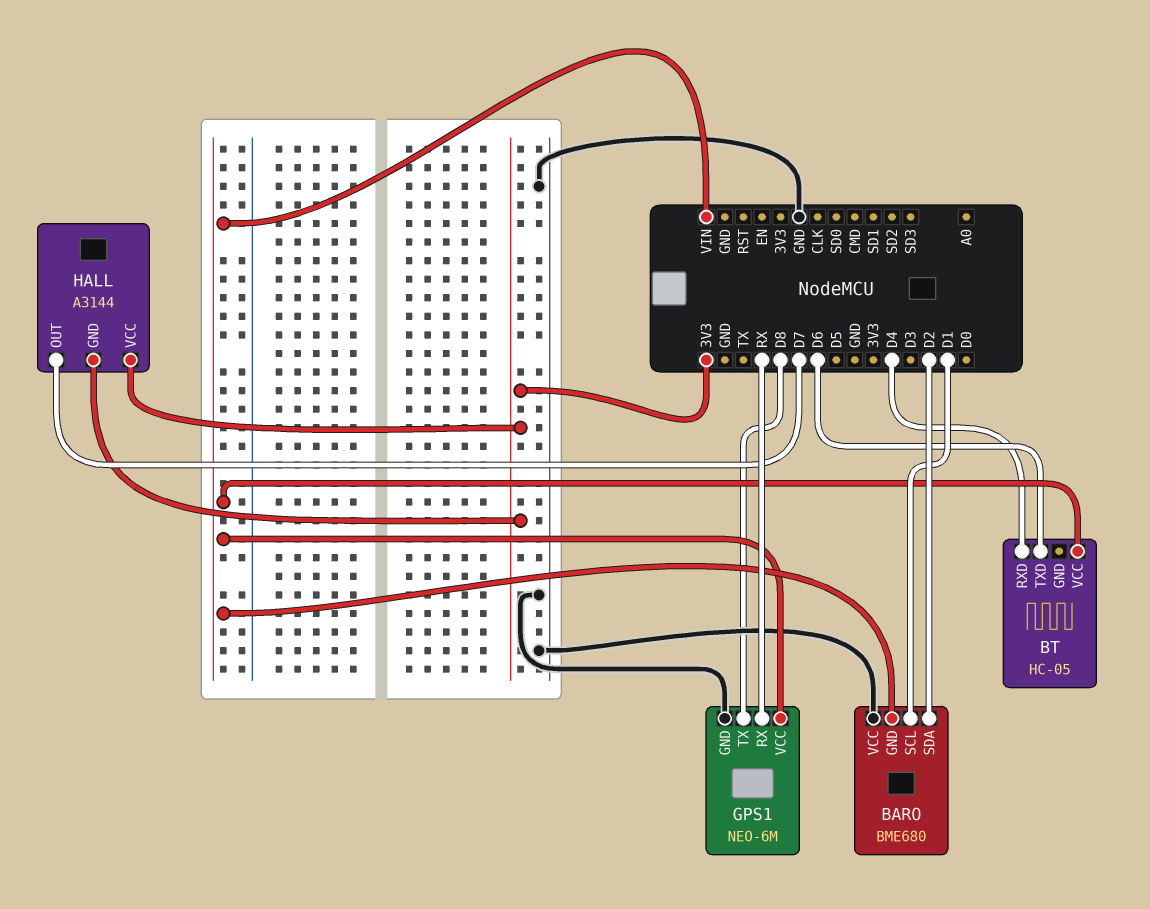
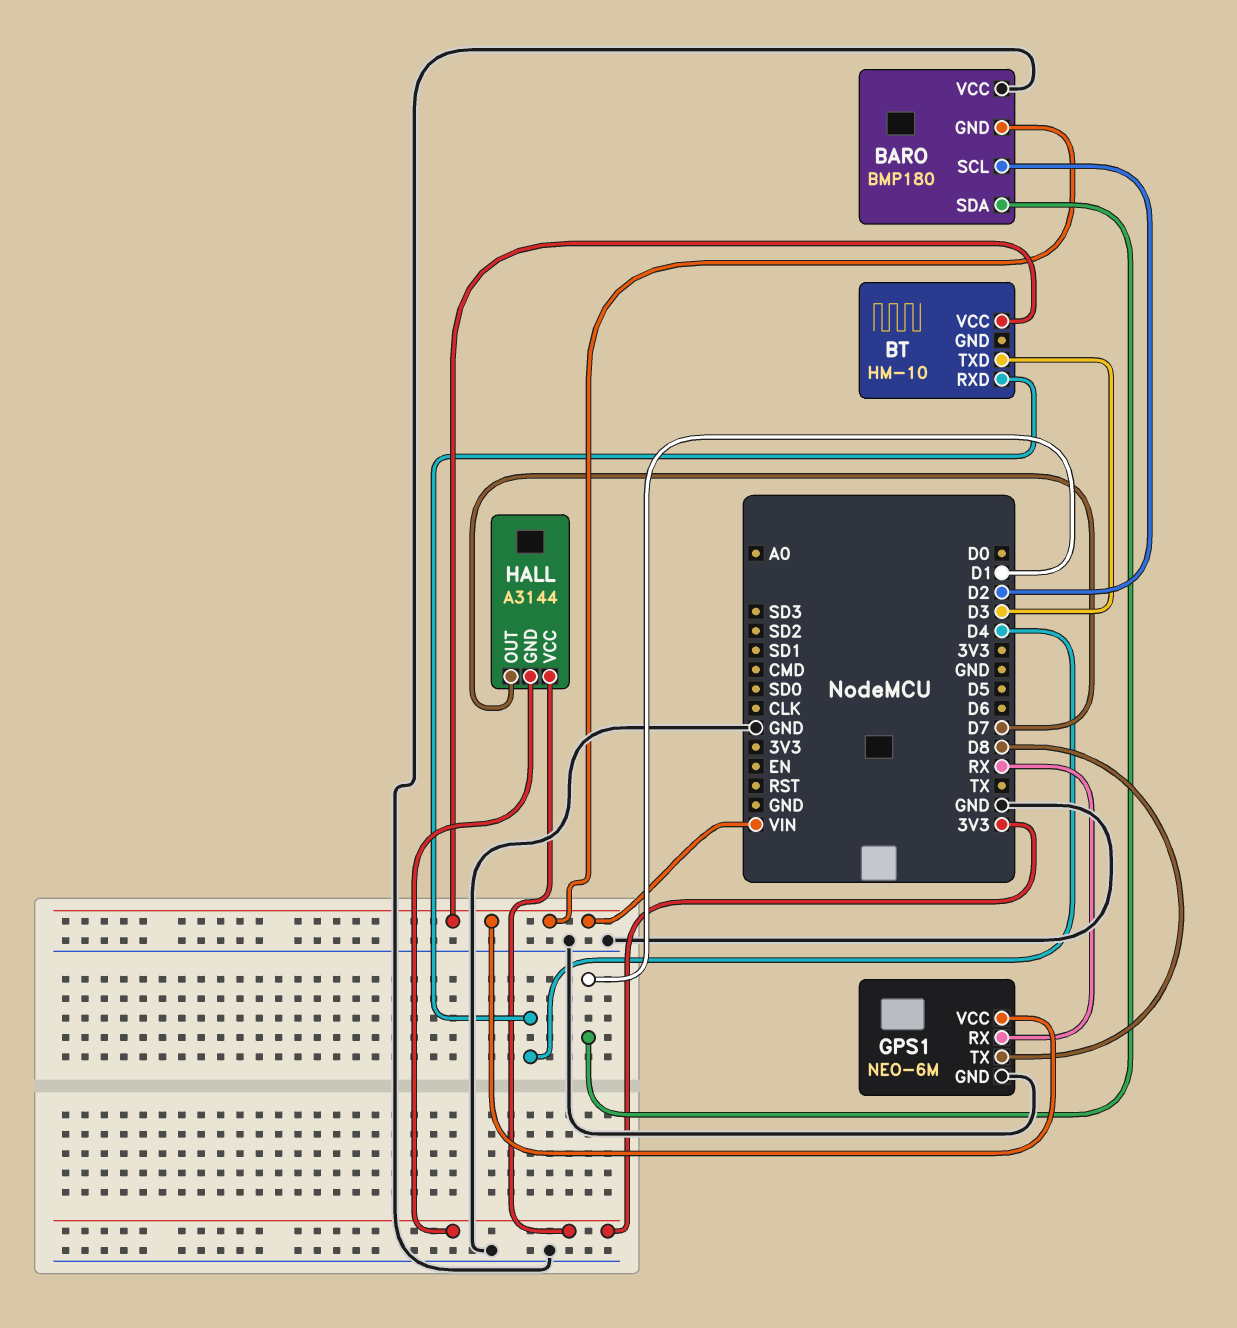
BARO: BME680 -> BMP180
BARO pin SCL: D1 -> D2
BARO pin SDA: D2 -> D1
BT: HC-05 -> HM-10
BT pin TXD: D6 -> D3

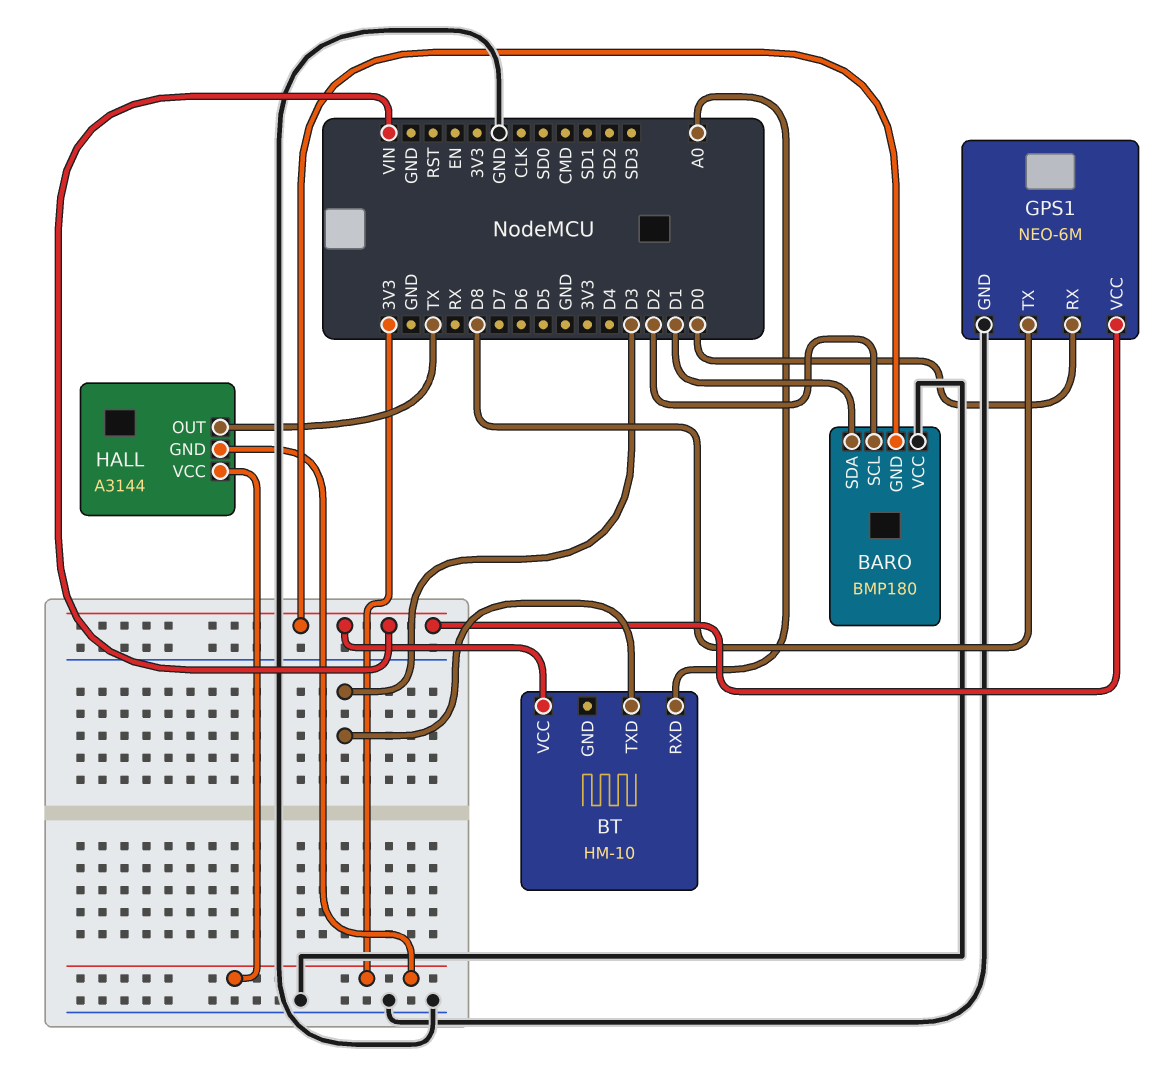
BT pin RXD: D4 -> A0
GPS1 pin RX: RX -> D0
HALL pin OUT: D7 -> TX

